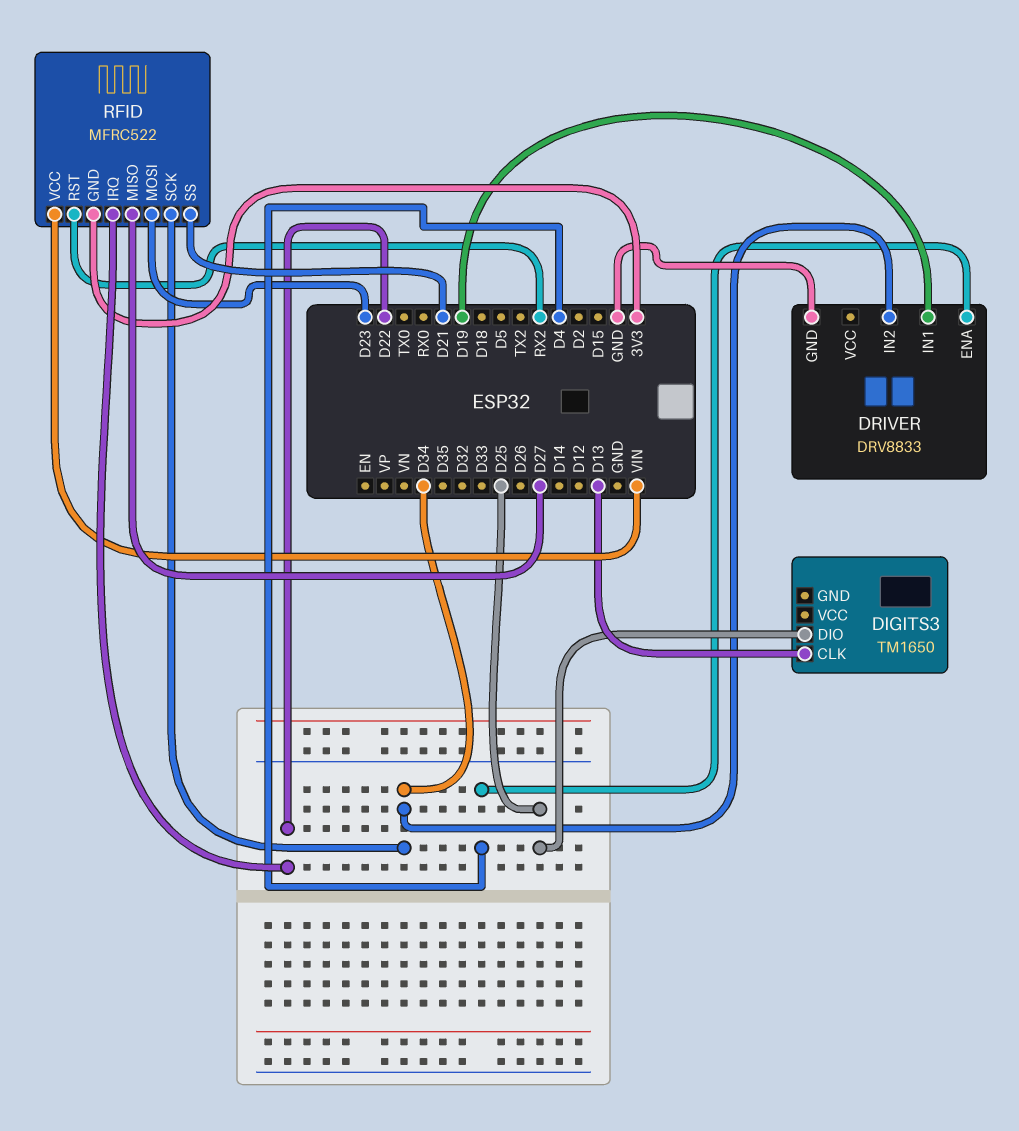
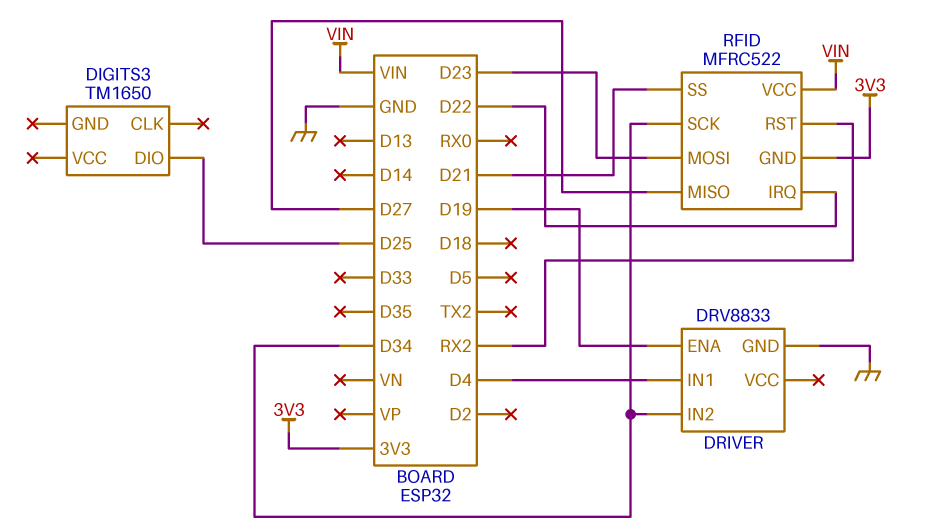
DIGITS3 pin CLK: D13 -> none
DRIVER pin ENA: D4 -> D19
DRIVER pin IN1: D19 -> D4

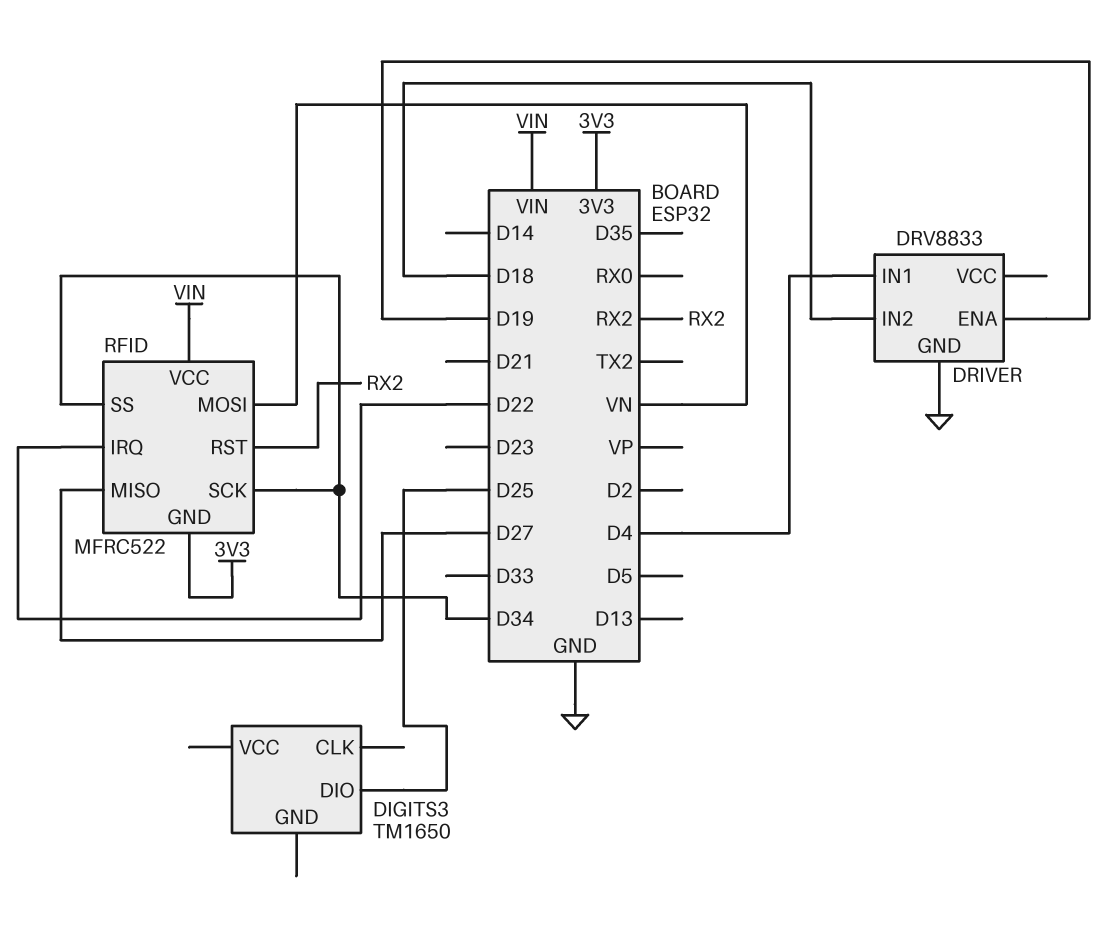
DRIVER pin IN2: D34 -> D18
RFID pin MOSI: D23 -> VN
RFID pin SS: D21 -> D34

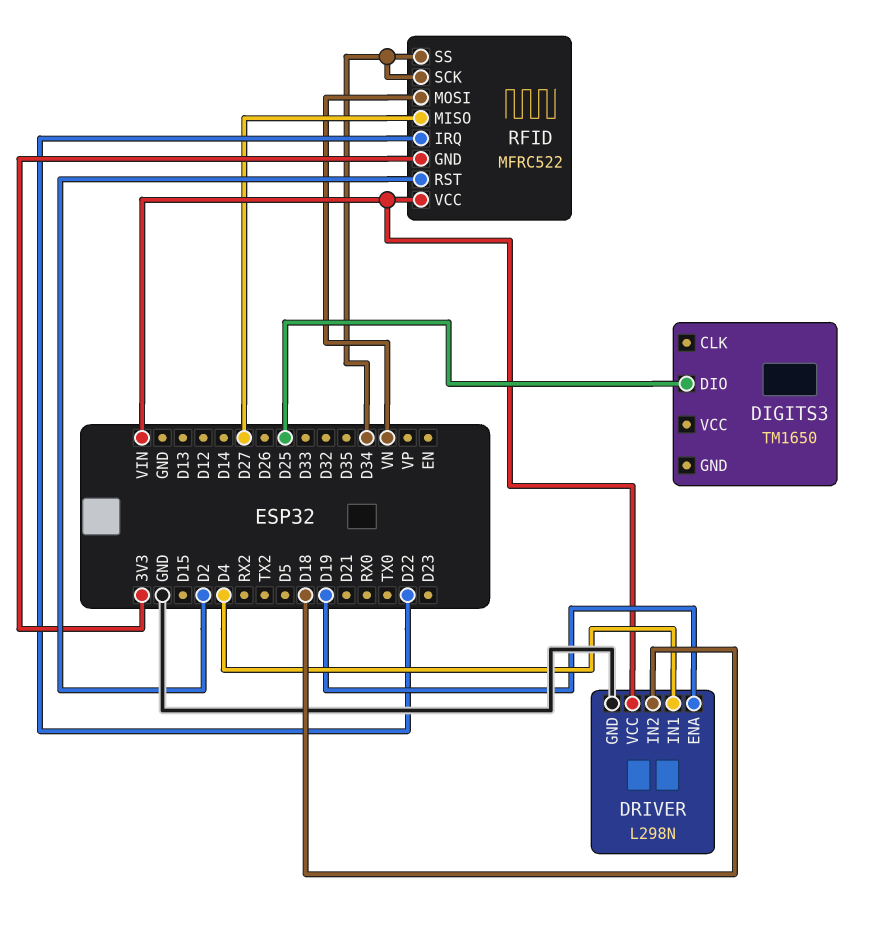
DRIVER: DRV8833 -> L298N
DRIVER pin VCC: none -> VIN
RFID pin RST: RX2 -> D2

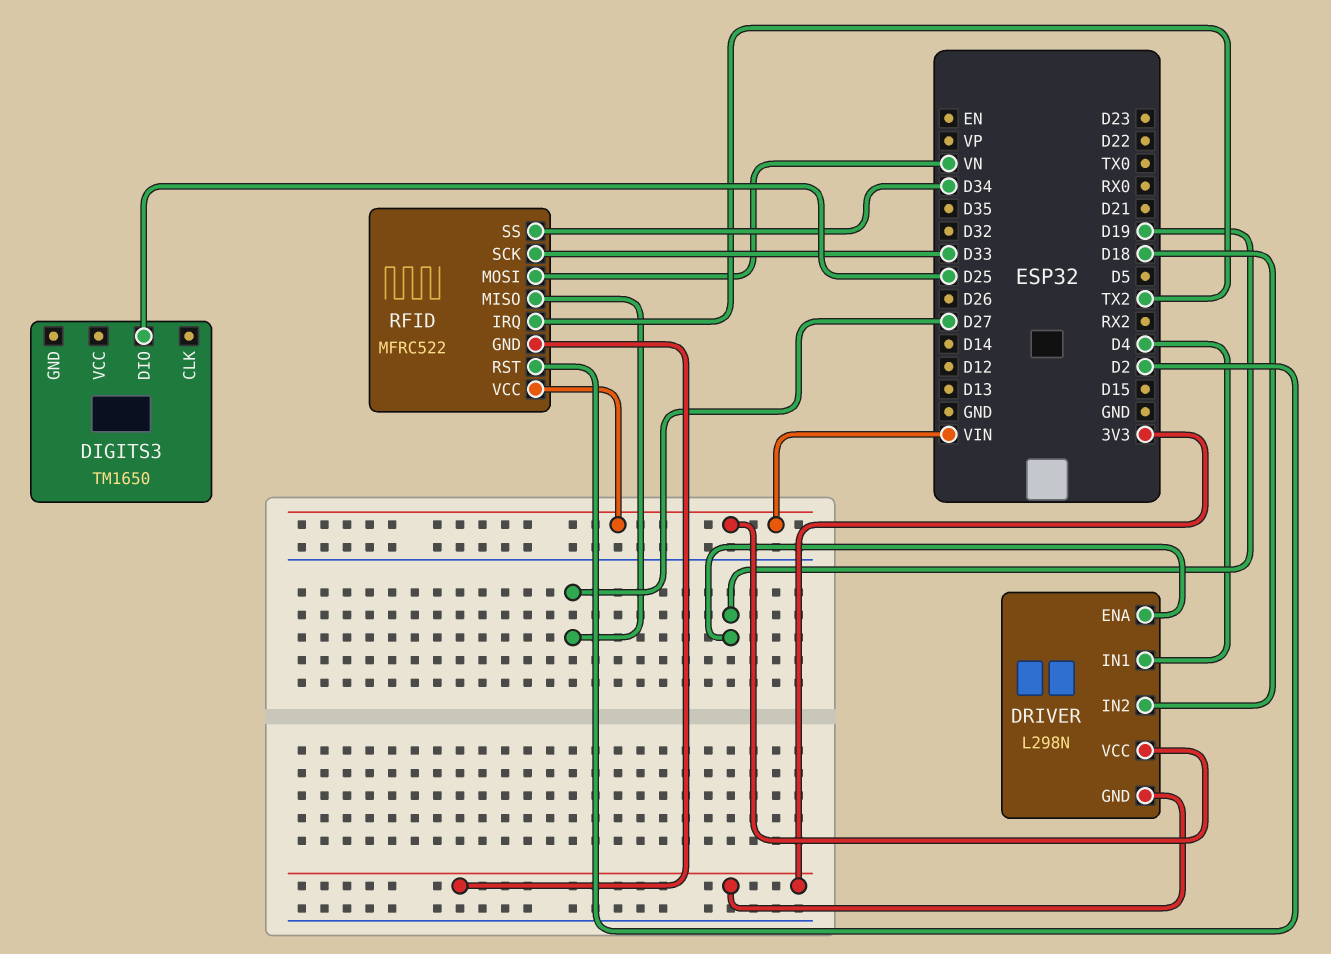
DRIVER pin GND: GND -> 3V3
RFID pin IRQ: D22 -> TX2
RFID pin SCK: D34 -> D33

